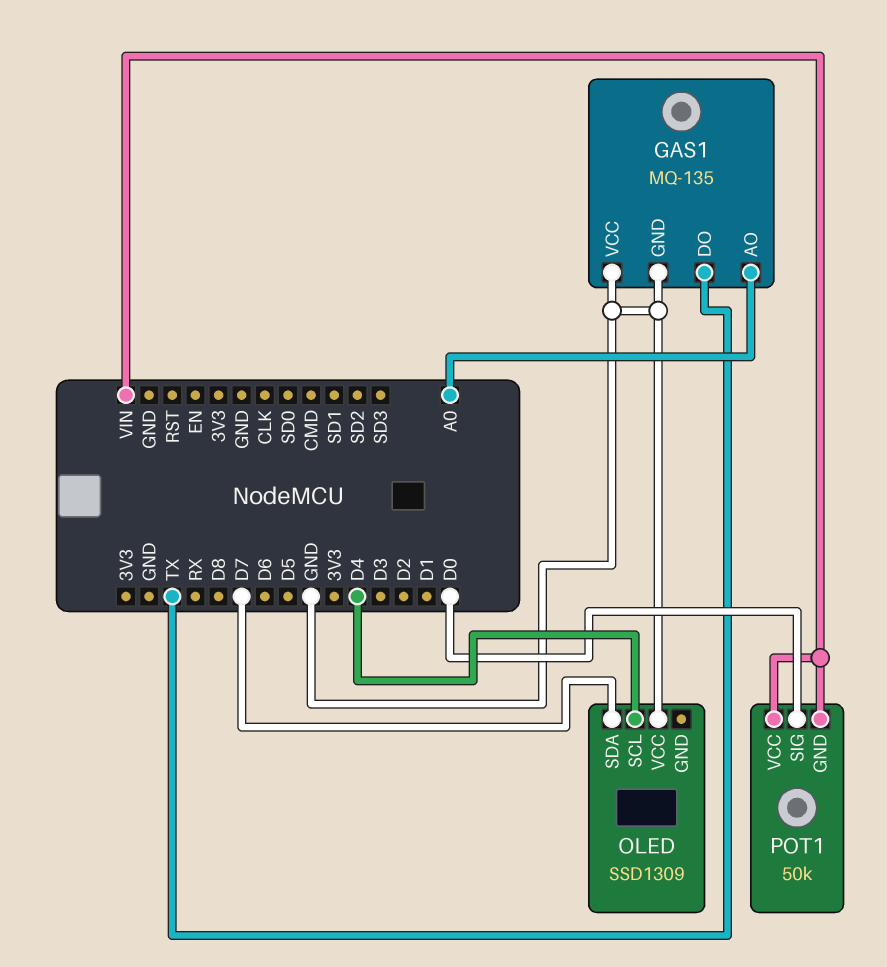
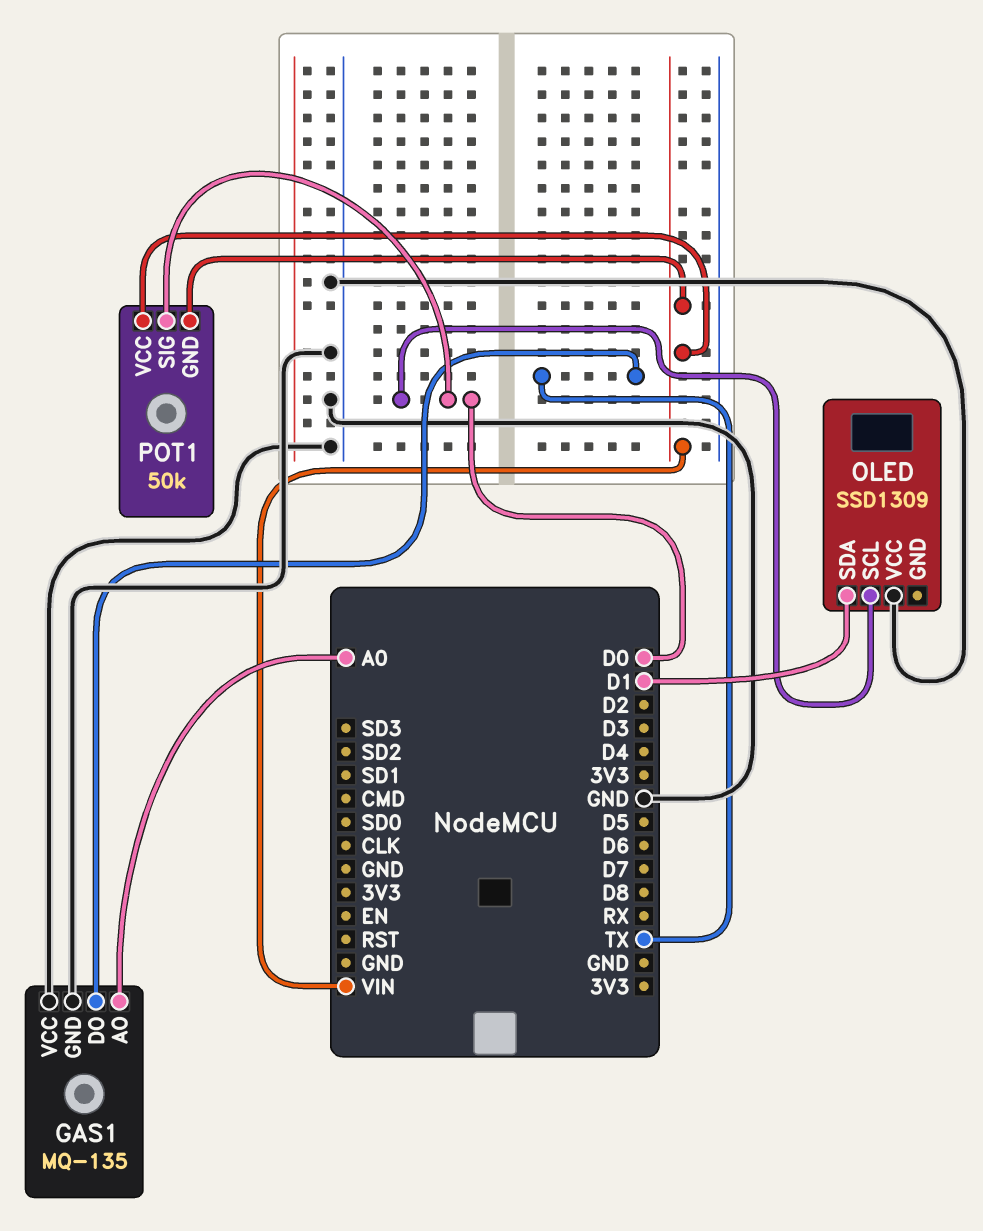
OLED pin SCL: D4 -> D0
OLED pin SDA: D7 -> D1

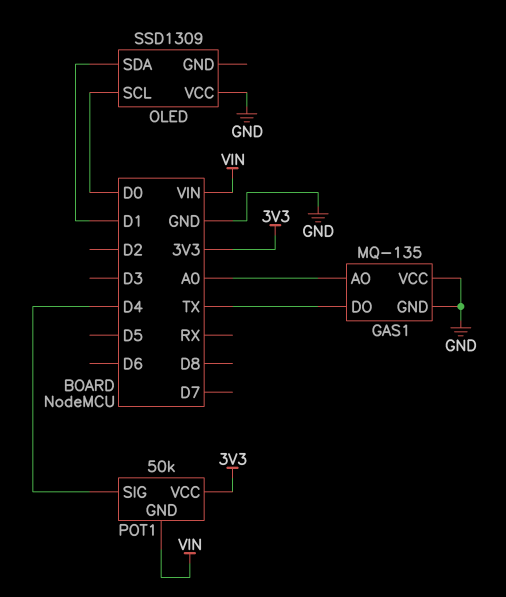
POT1 pin SIG: D0 -> D4
POT1 pin VCC: VIN -> 3V3

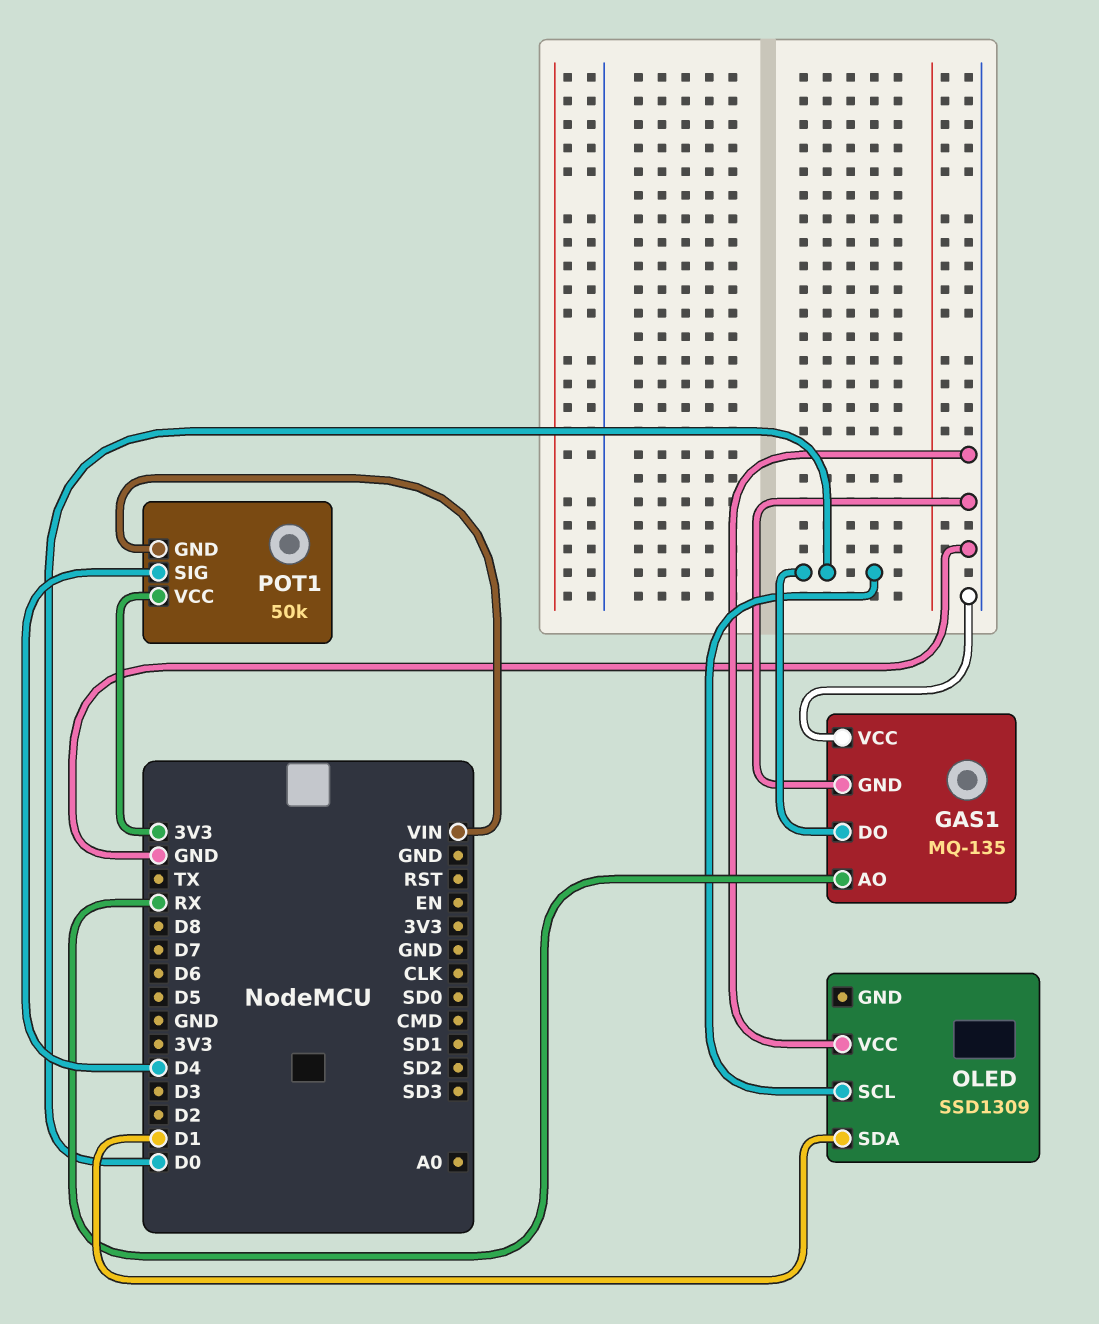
GAS1 pin AO: A0 -> RX
GAS1 pin DO: TX -> D0

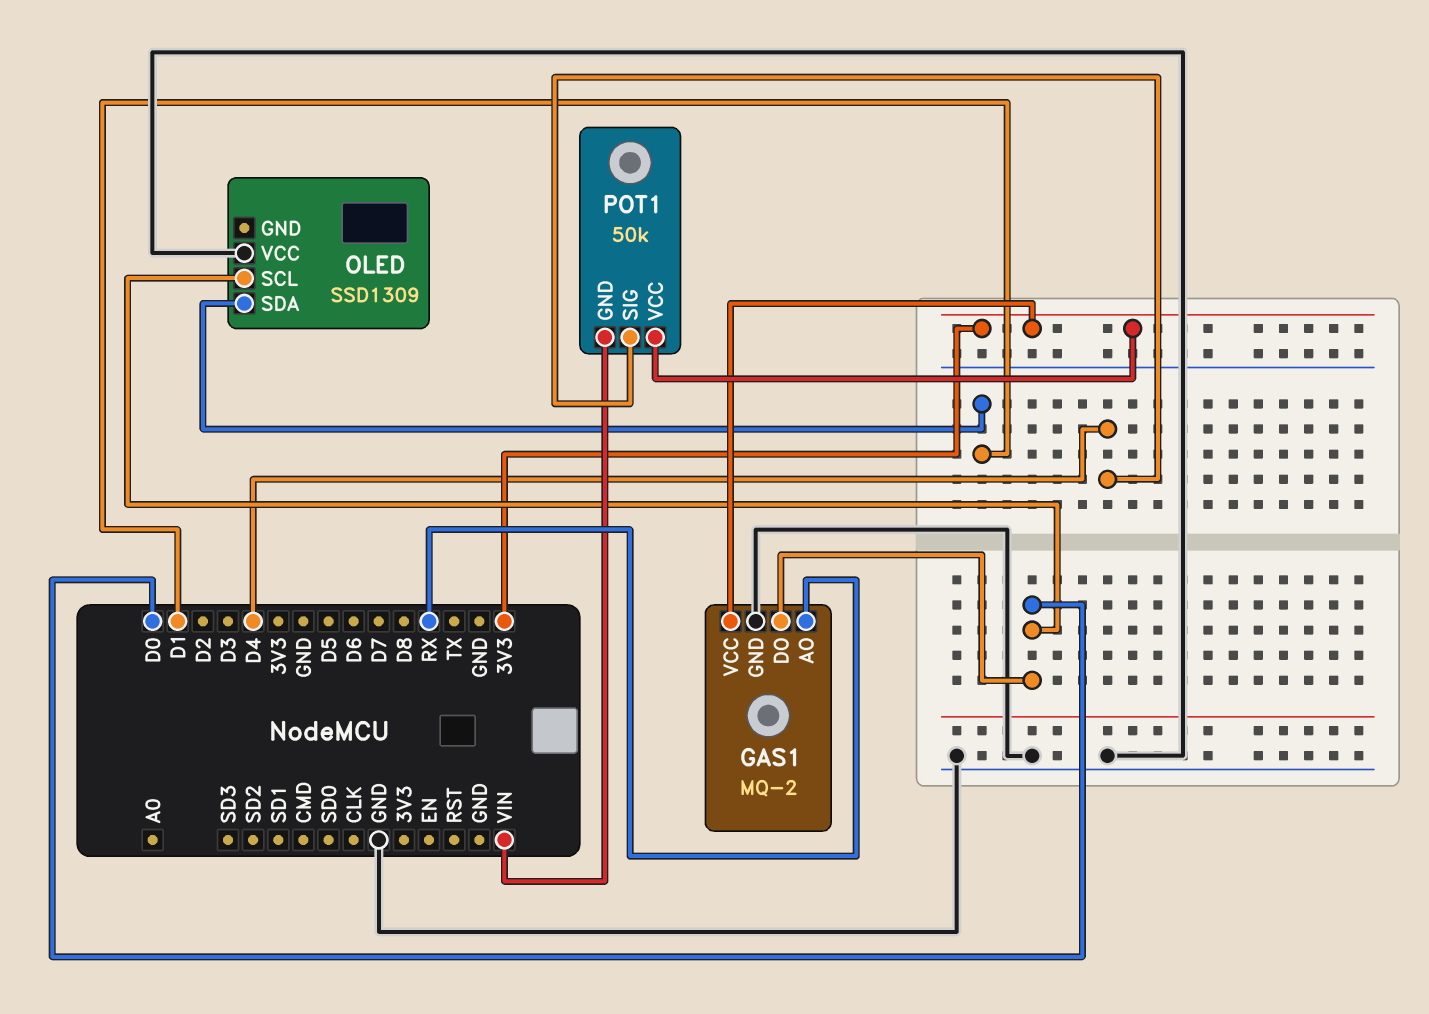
GAS1: MQ-135 -> MQ-2
GAS1 pin VCC: GND -> 3V3

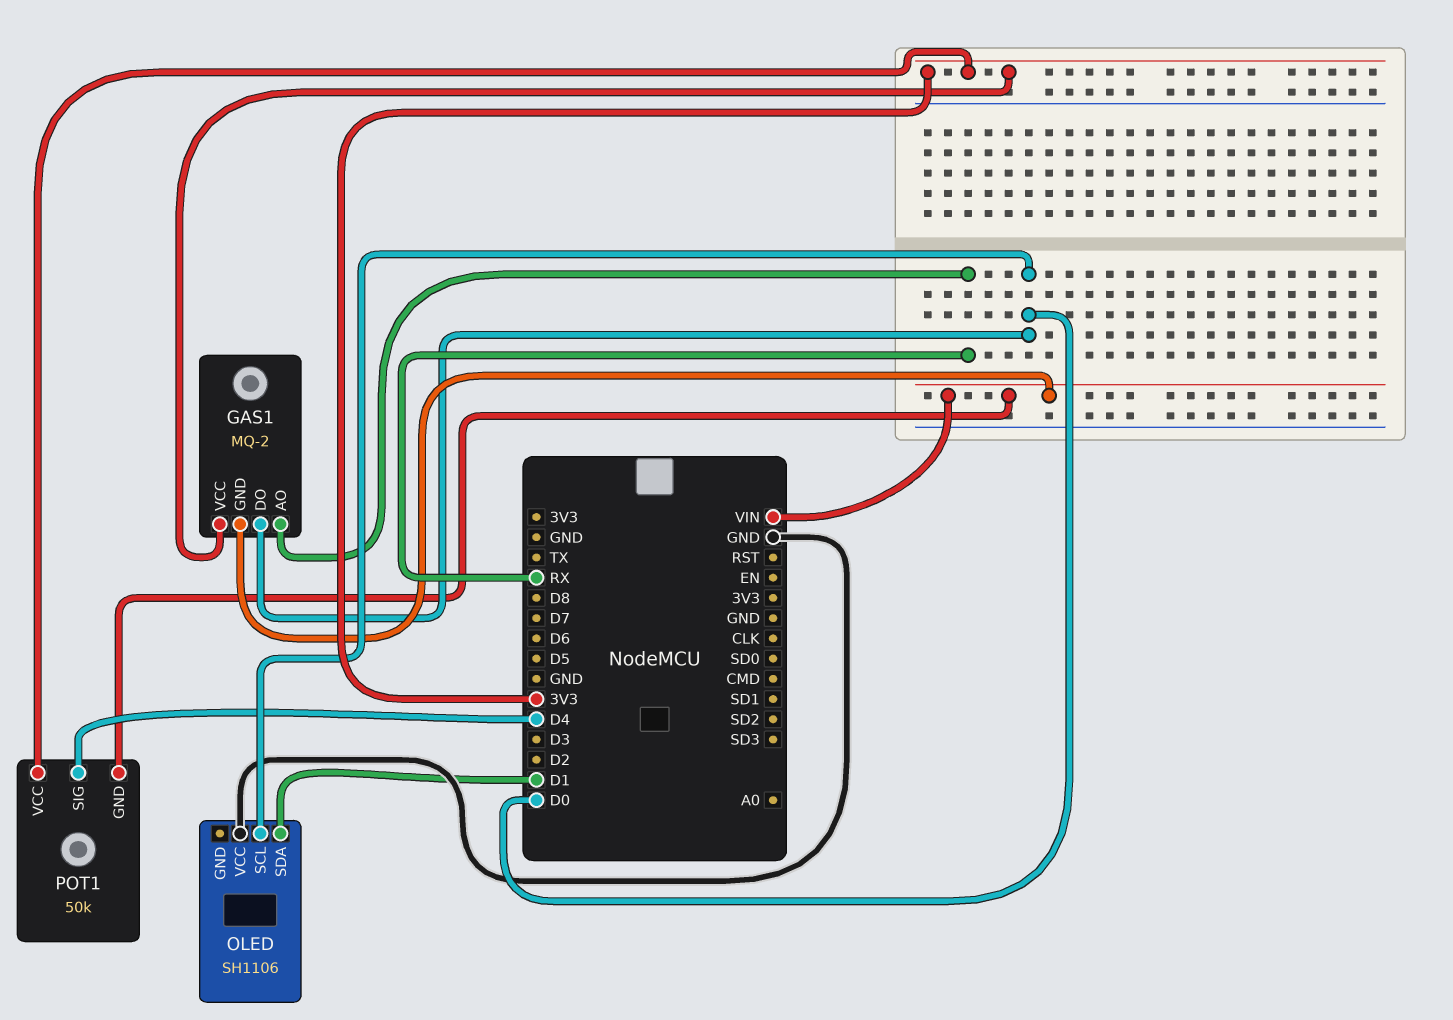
GAS1 pin GND: GND -> VIN
OLED: SSD1309 -> SH1106

